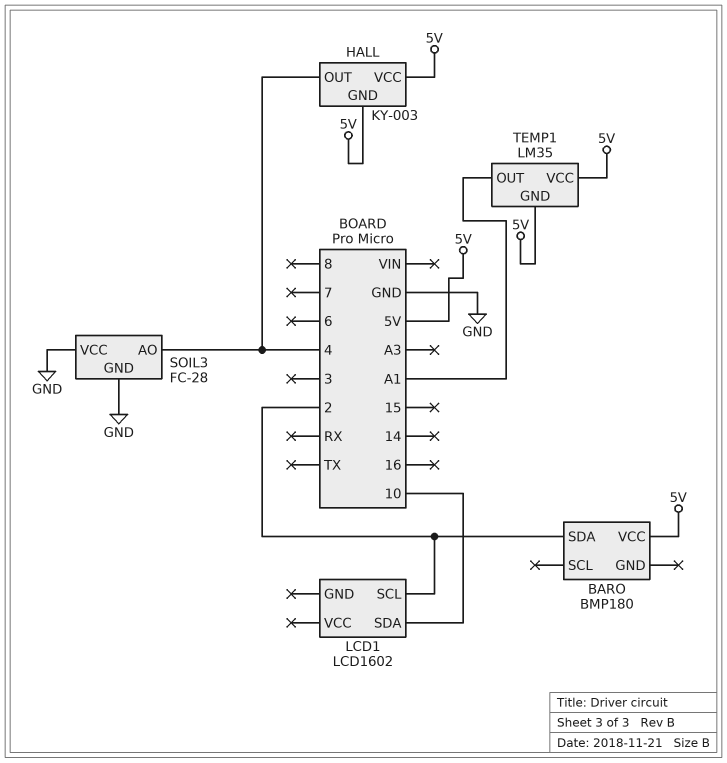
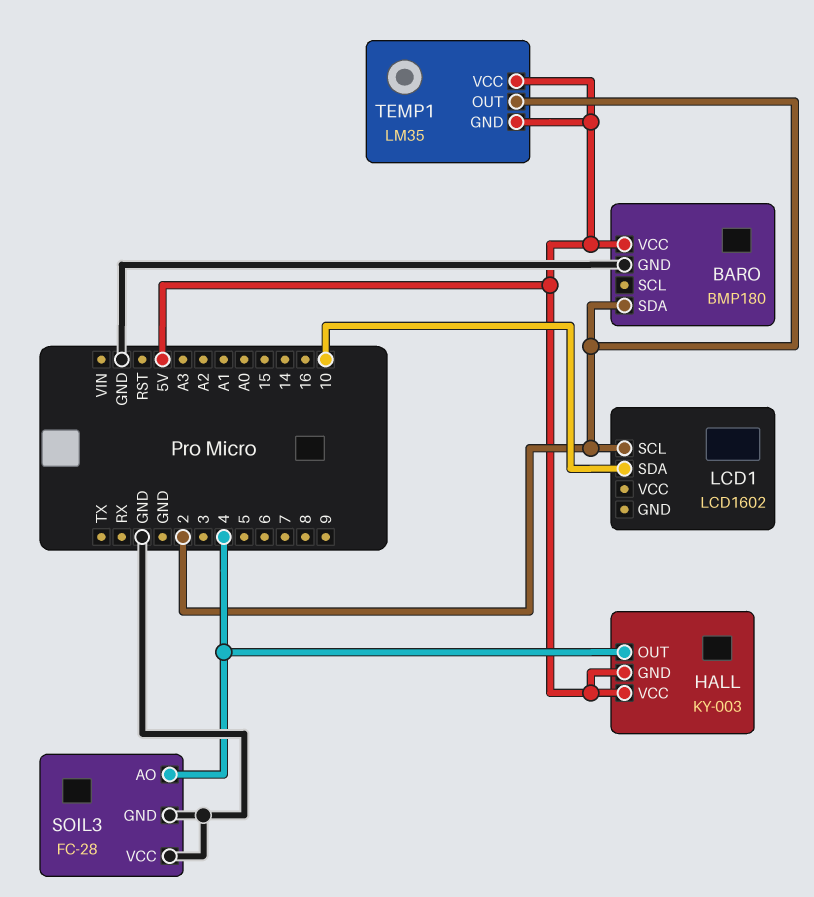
BARO pin GND: none -> GND
TEMP1 pin OUT: A1 -> 2

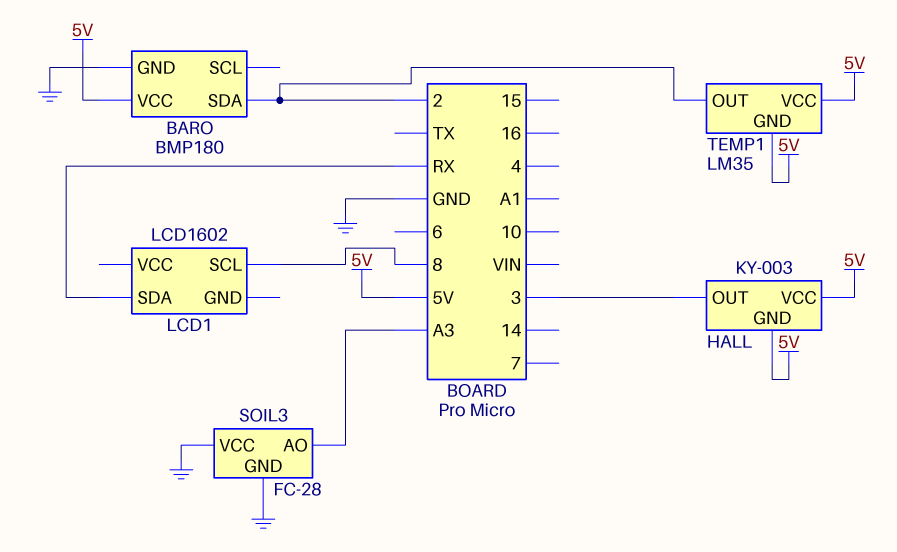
HALL pin OUT: 4 -> 3
LCD1 pin SCL: 2 -> 8
LCD1 pin SDA: 10 -> RX
SOIL3 pin AO: 4 -> A3

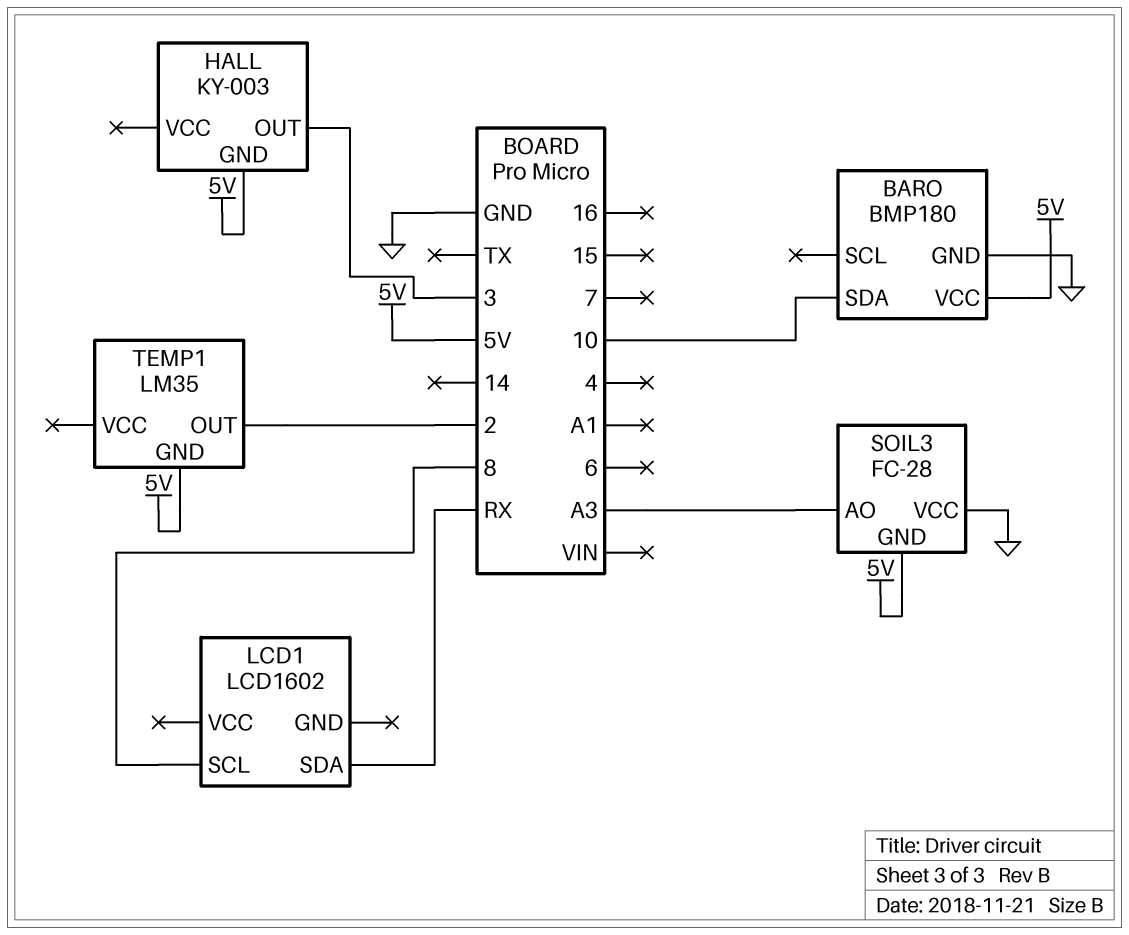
BARO pin SDA: 2 -> 10
HALL pin VCC: 5V -> none
SOIL3 pin GND: GND -> 5V
TEMP1 pin VCC: 5V -> none

